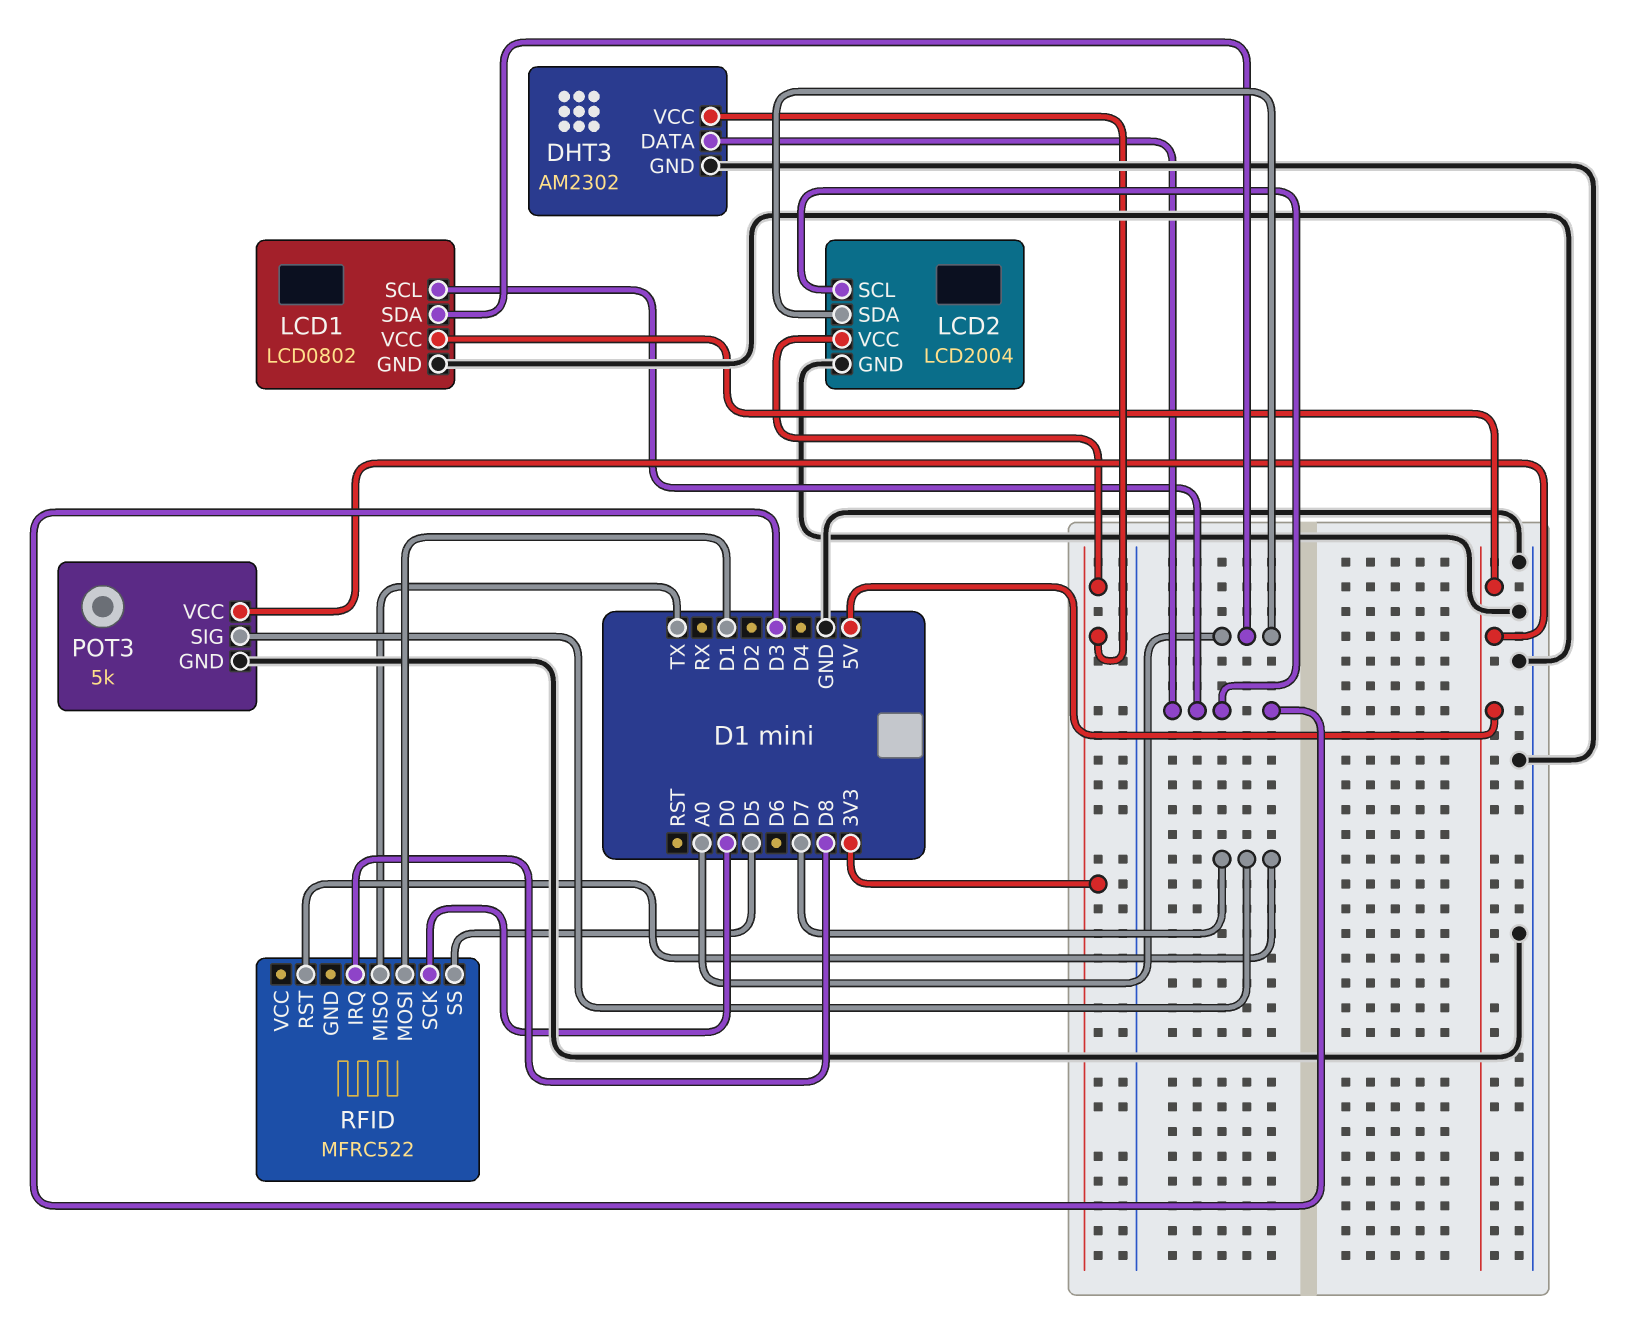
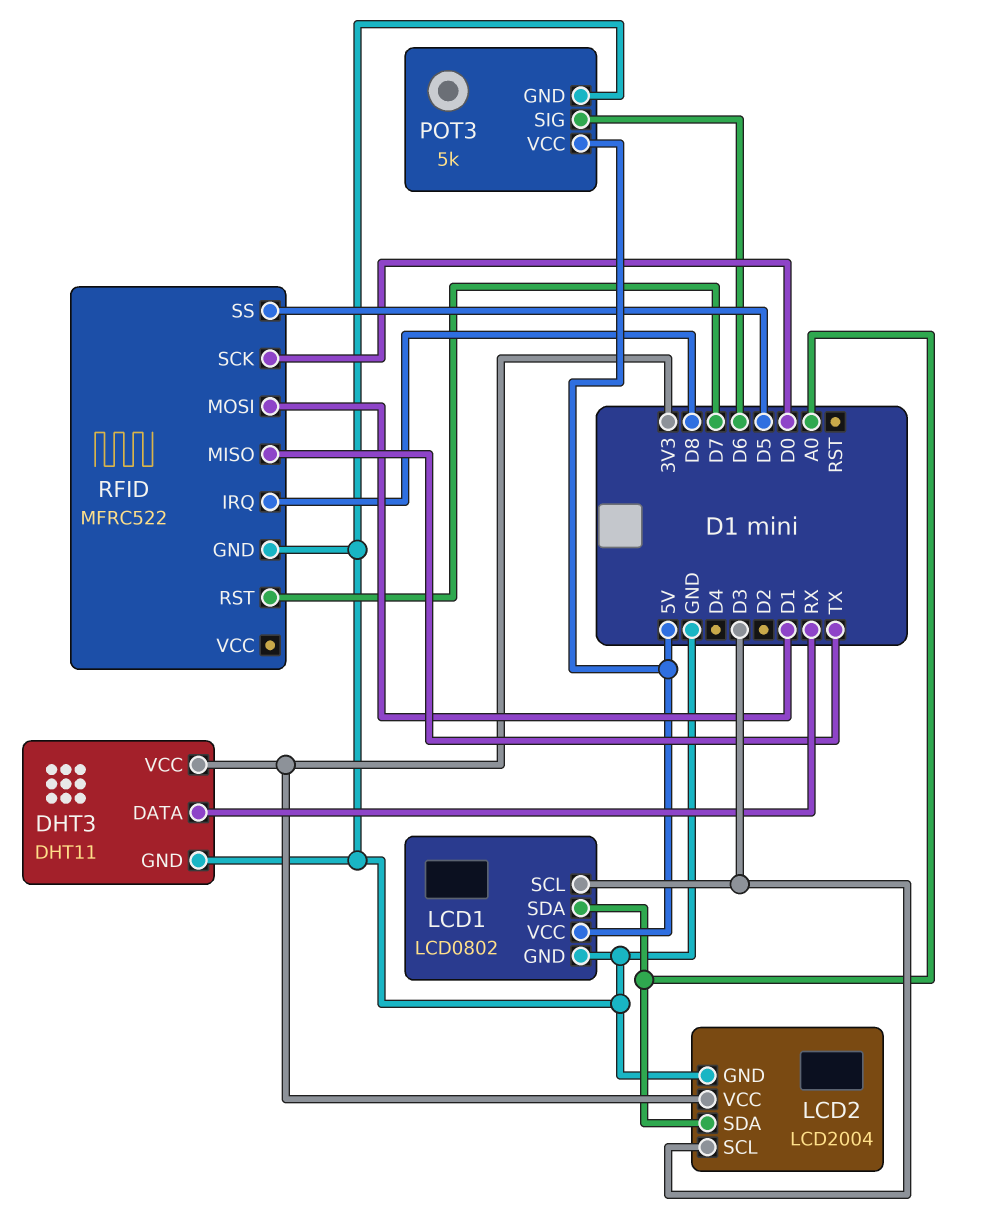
DHT3: AM2302 -> DHT11
DHT3 pin DATA: D3 -> RX
POT3 pin SIG: D7 -> D6
RFID pin GND: none -> GND

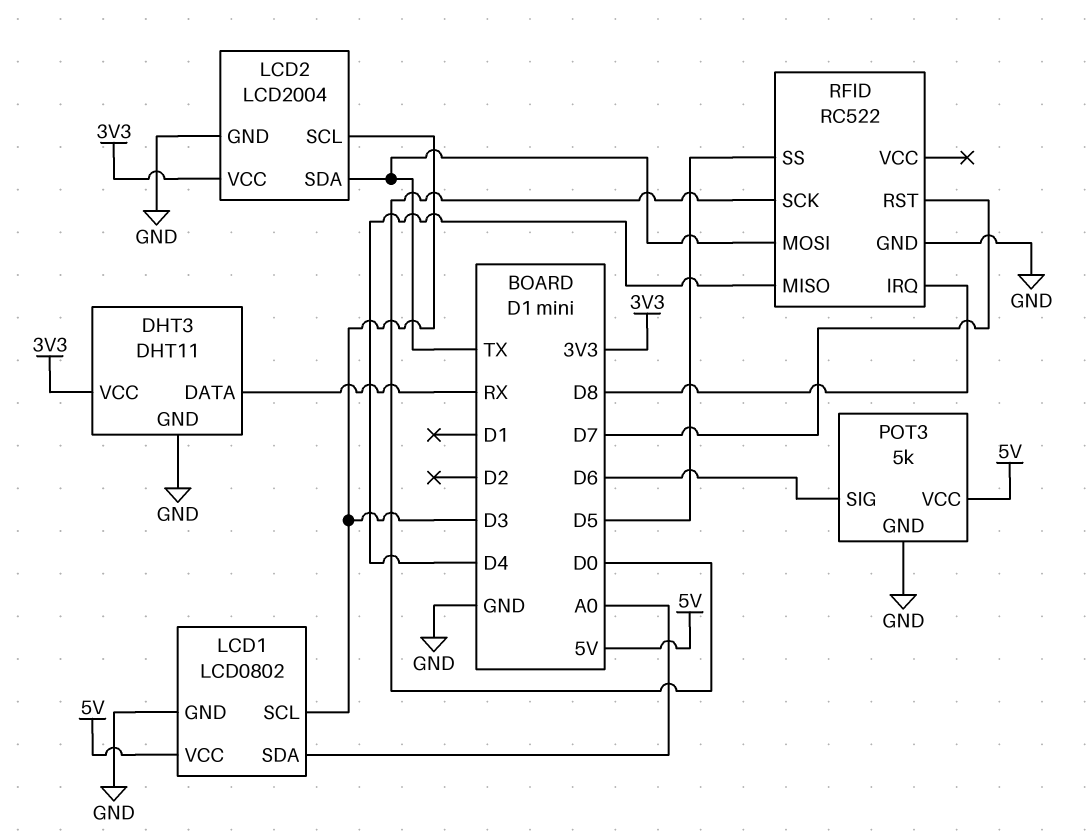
LCD2 pin SDA: A0 -> TX
RFID: MFRC522 -> RC522
RFID pin MISO: TX -> D4
RFID pin MOSI: D1 -> TX

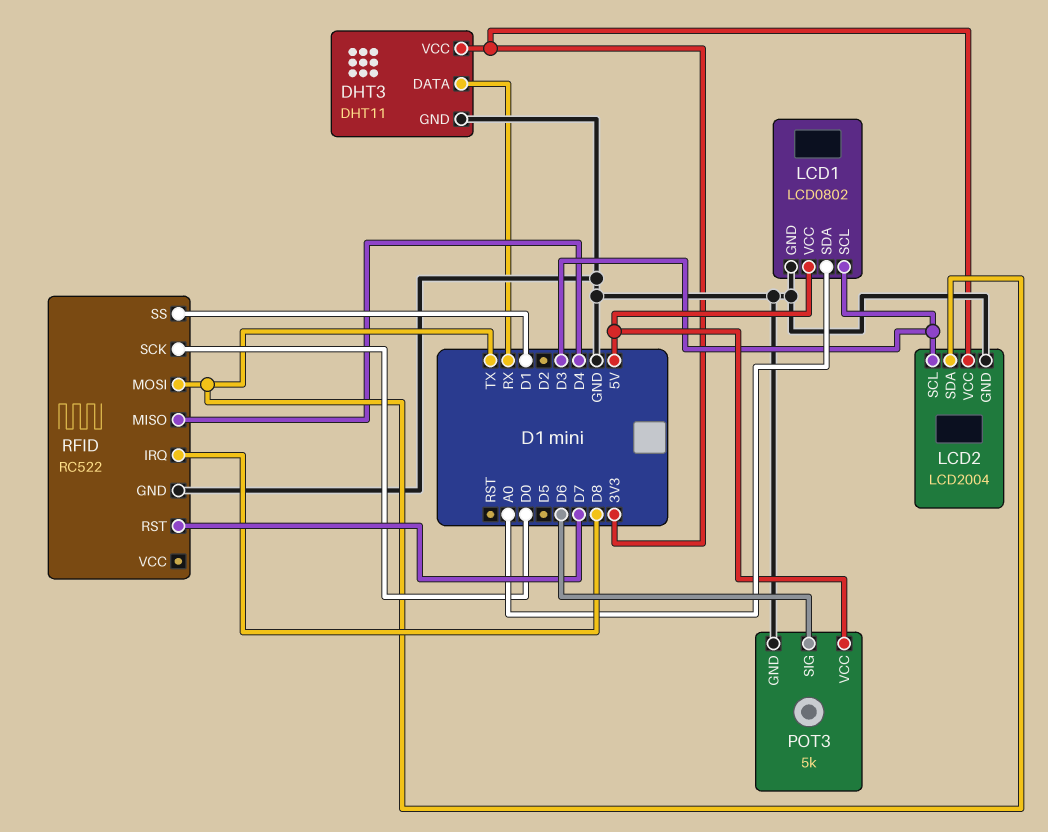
RFID pin SS: D5 -> D1

